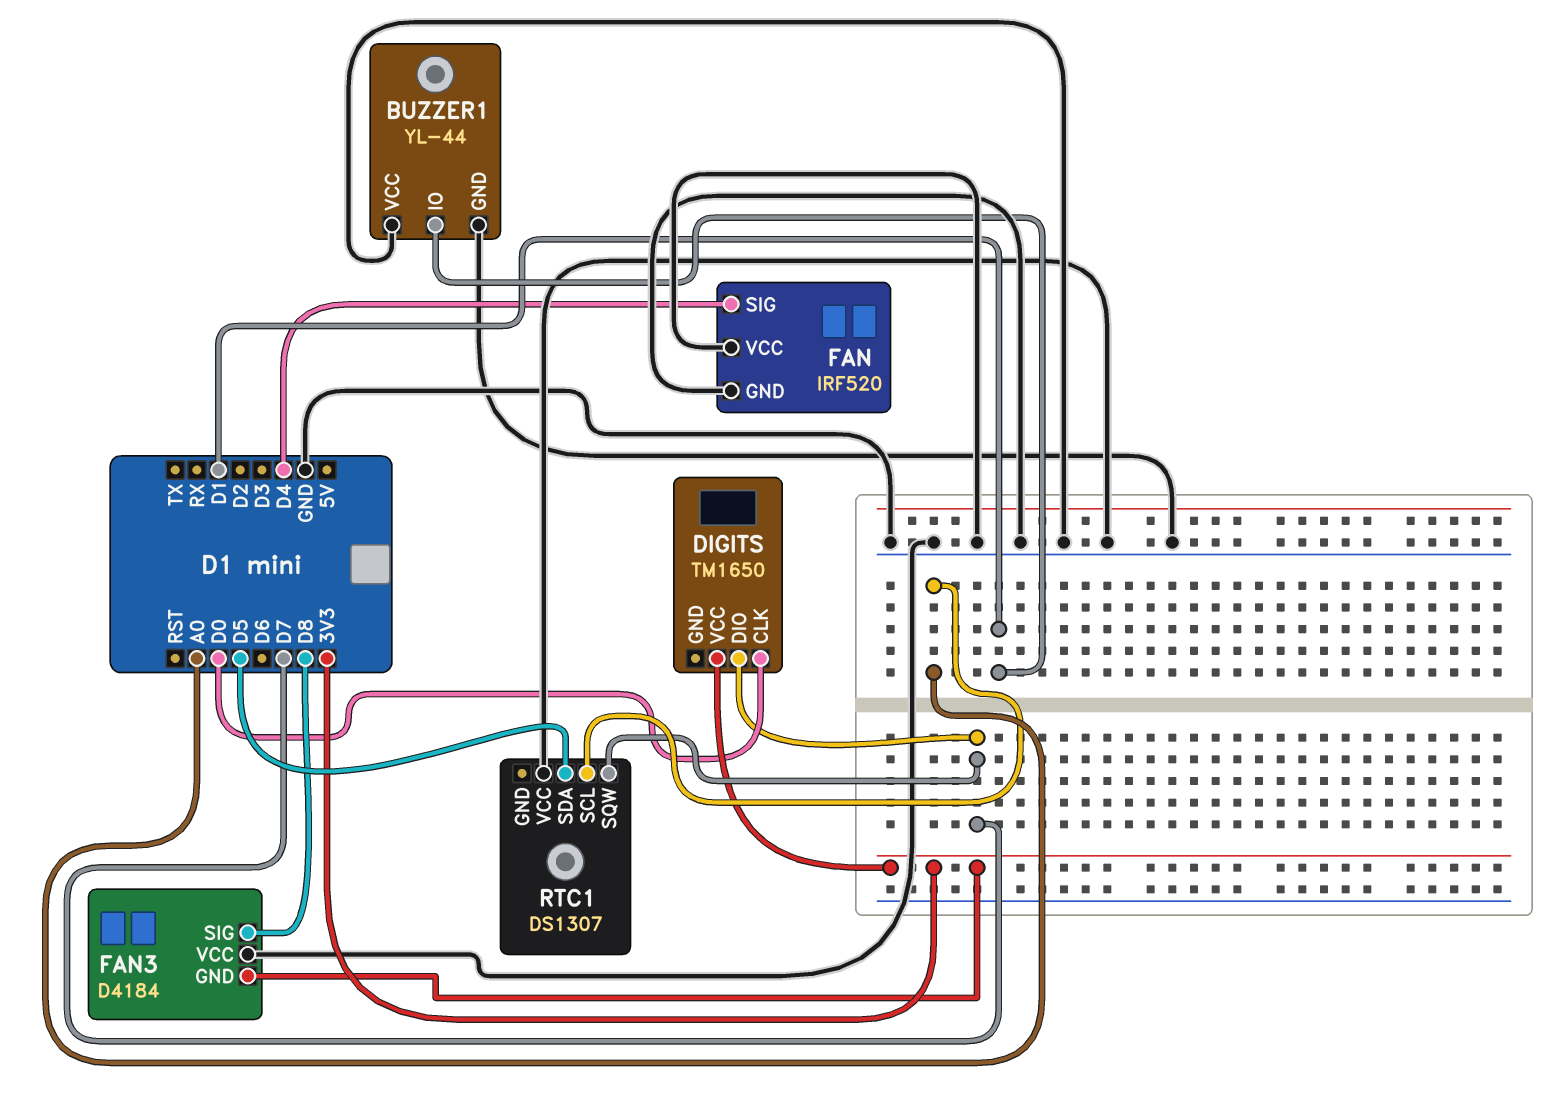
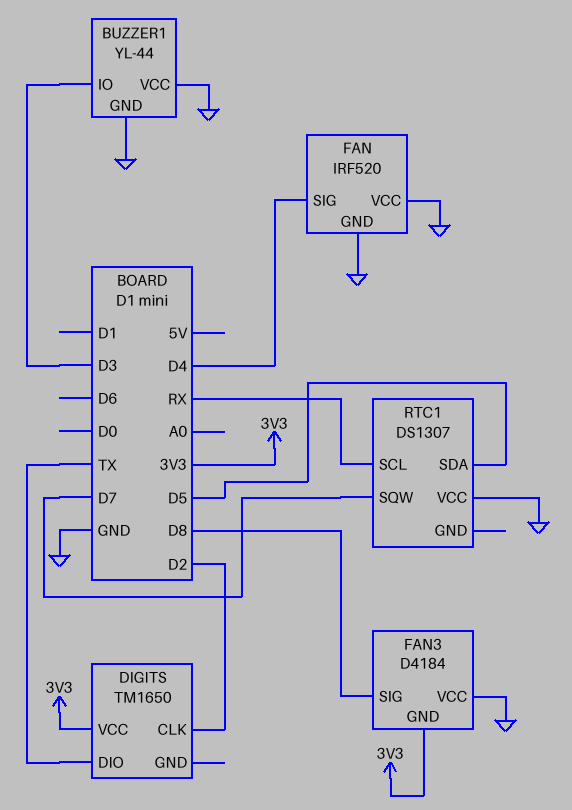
BUZZER1 pin IO: D1 -> D3
DIGITS pin CLK: D0 -> D2
DIGITS pin DIO: D7 -> TX
RTC1 pin SCL: A0 -> RX

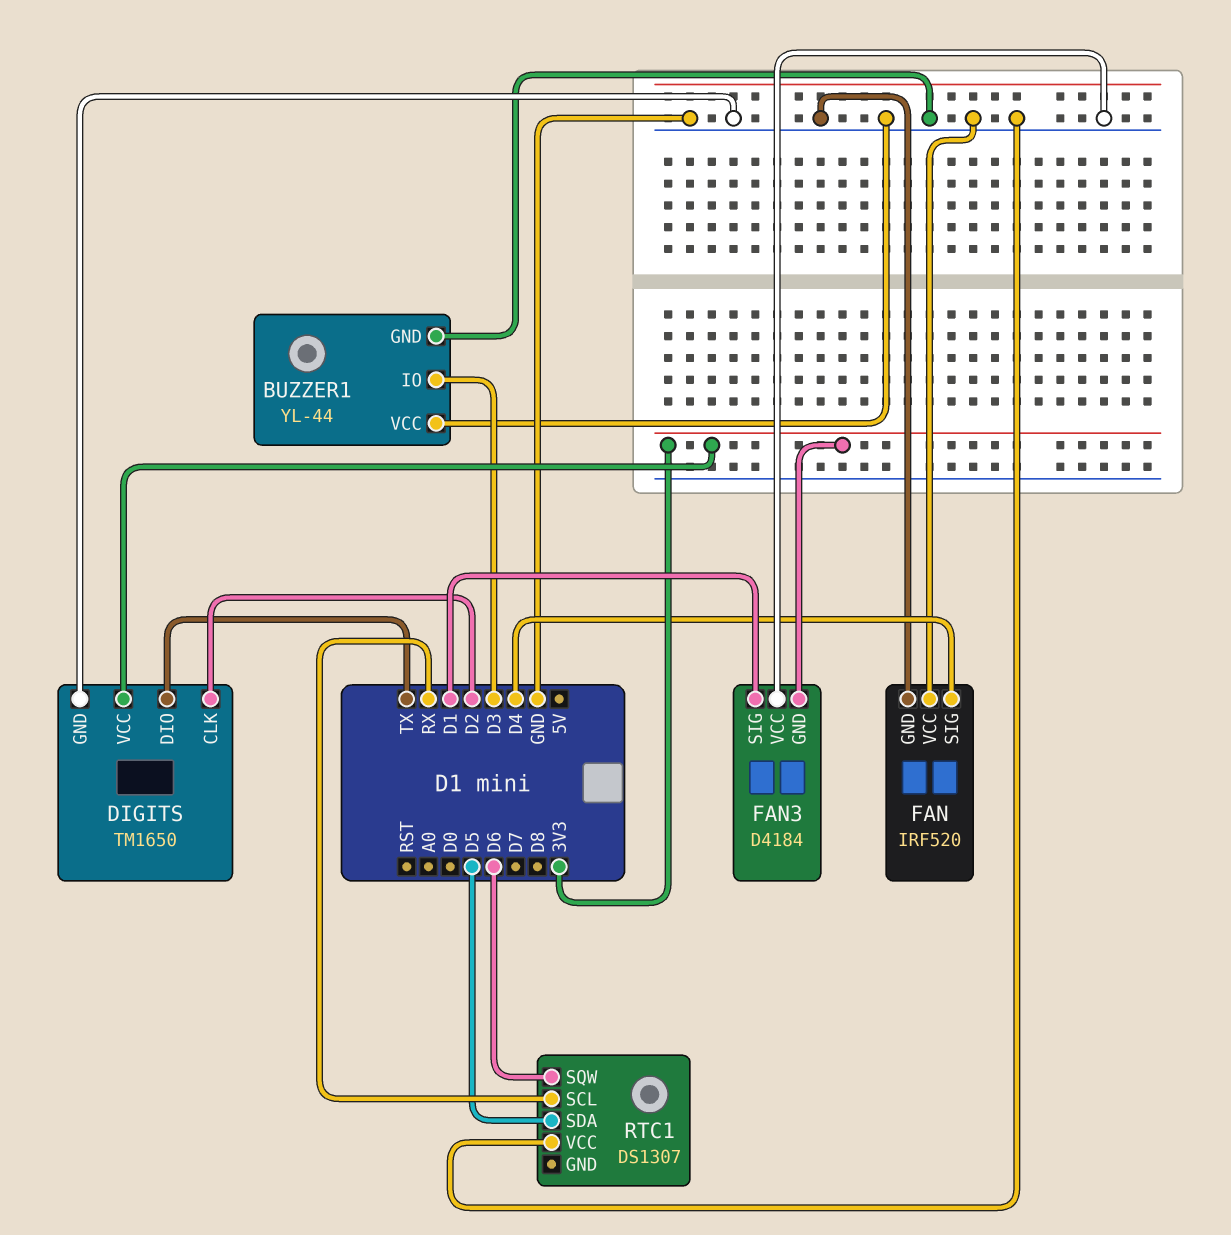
DIGITS pin GND: none -> GND
FAN3 pin SIG: D8 -> D1
RTC1 pin SQW: D7 -> D6

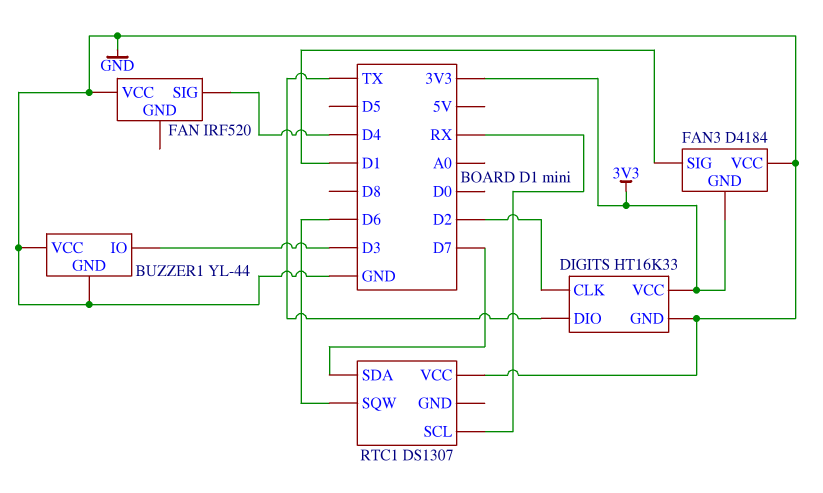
DIGITS: TM1650 -> HT16K33
FAN pin GND: GND -> none
RTC1 pin SDA: D5 -> D7

